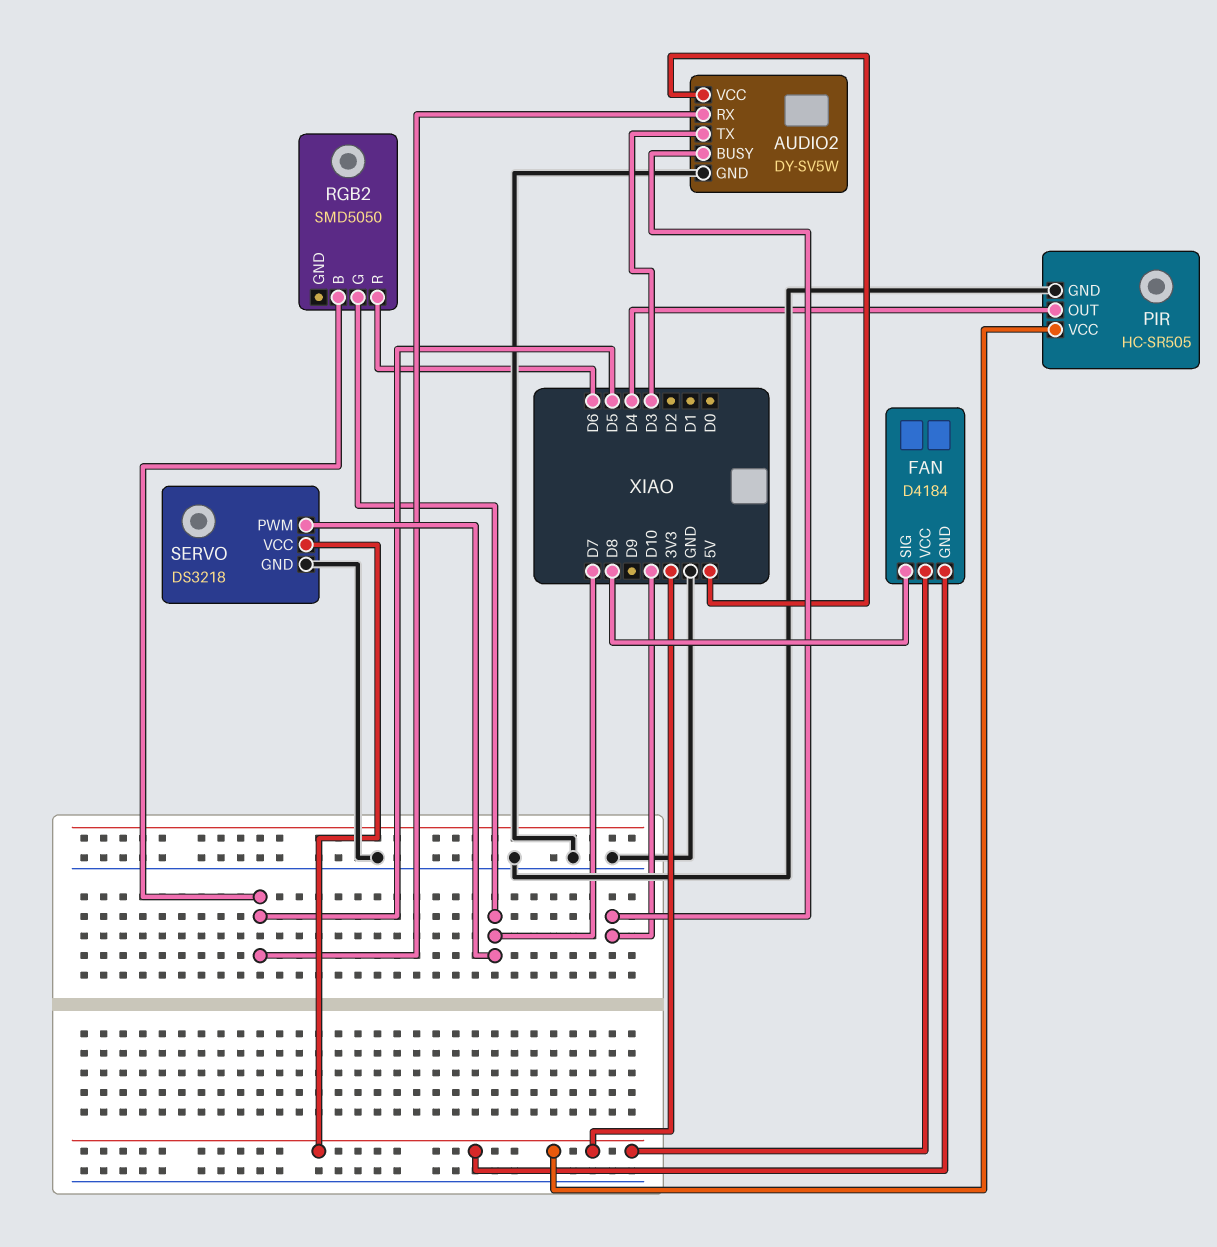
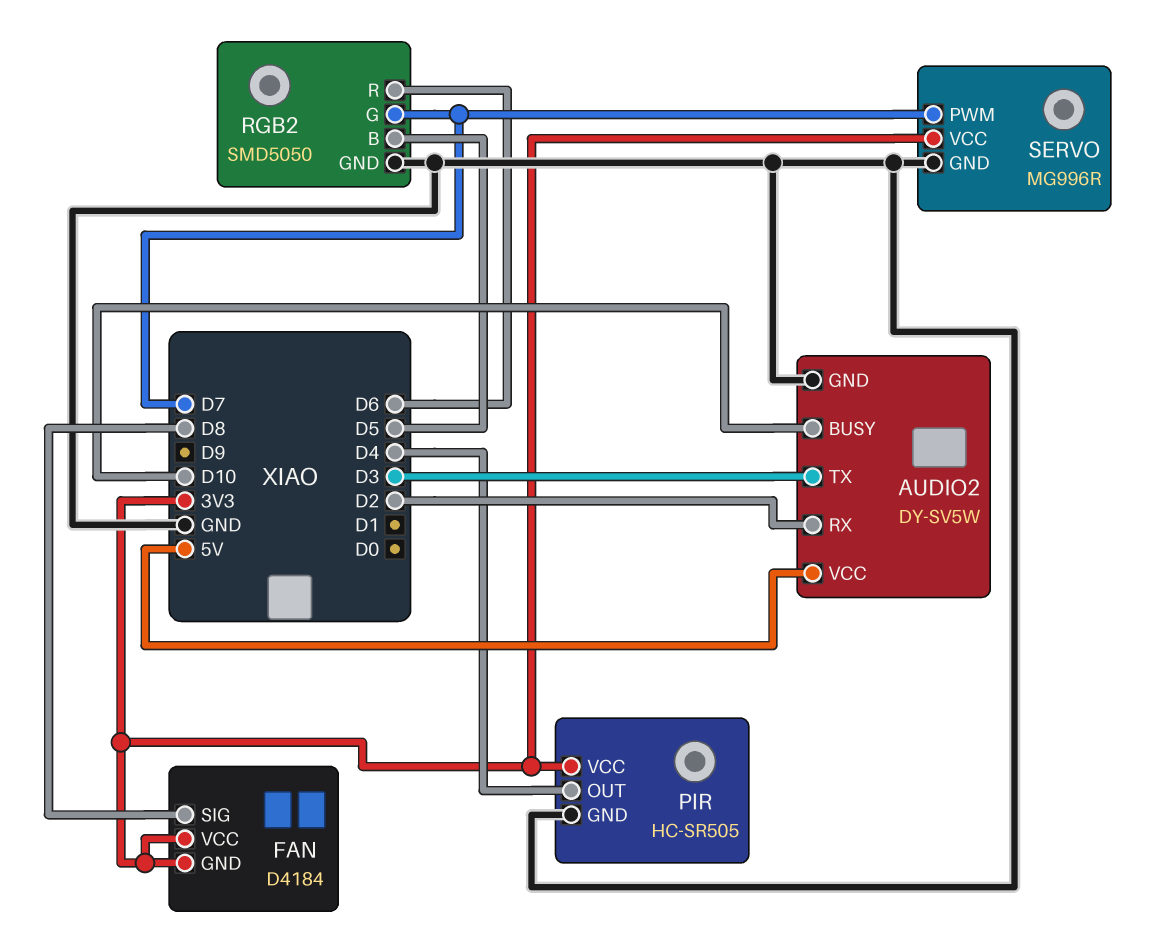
AUDIO2 pin RX: D5 -> D2
RGB2 pin GND: none -> GND
SERVO: DS3218 -> MG996R

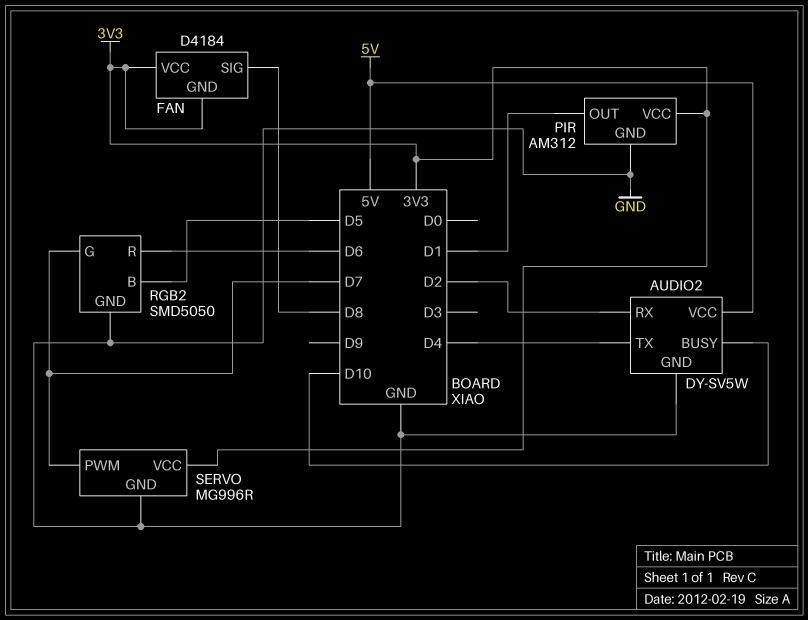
AUDIO2 pin TX: D3 -> D4
PIR: HC-SR505 -> AM312
PIR pin OUT: D4 -> D1

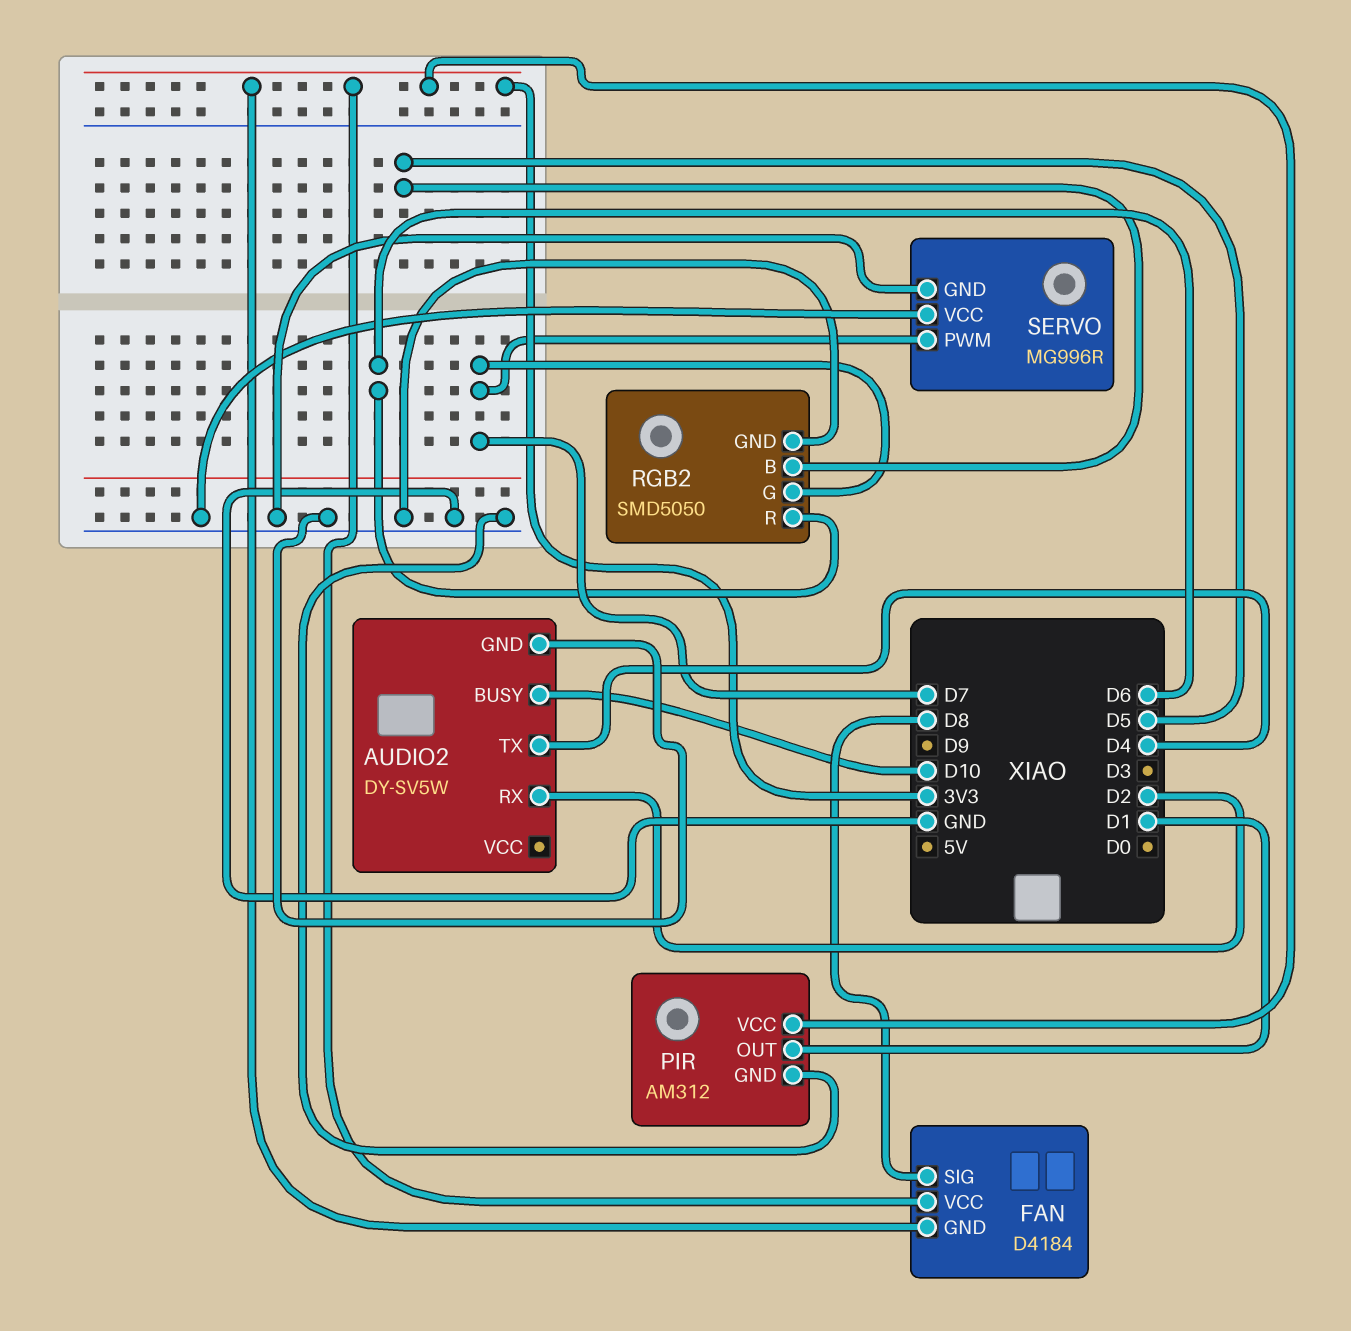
AUDIO2 pin VCC: 5V -> none
SERVO pin VCC: 3V3 -> GND

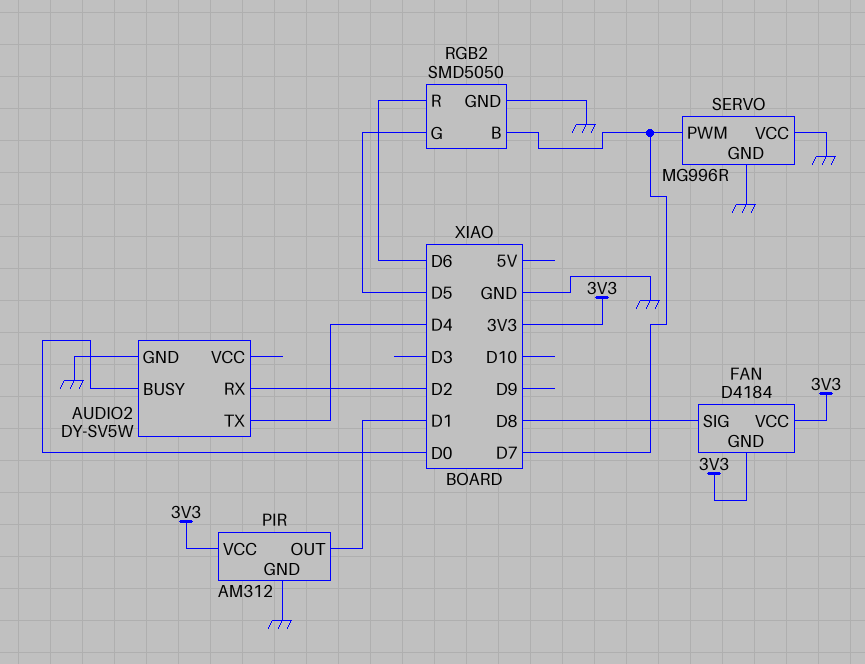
AUDIO2 pin BUSY: D10 -> D0
RGB2 pin B: D5 -> D7
RGB2 pin G: D7 -> D5

